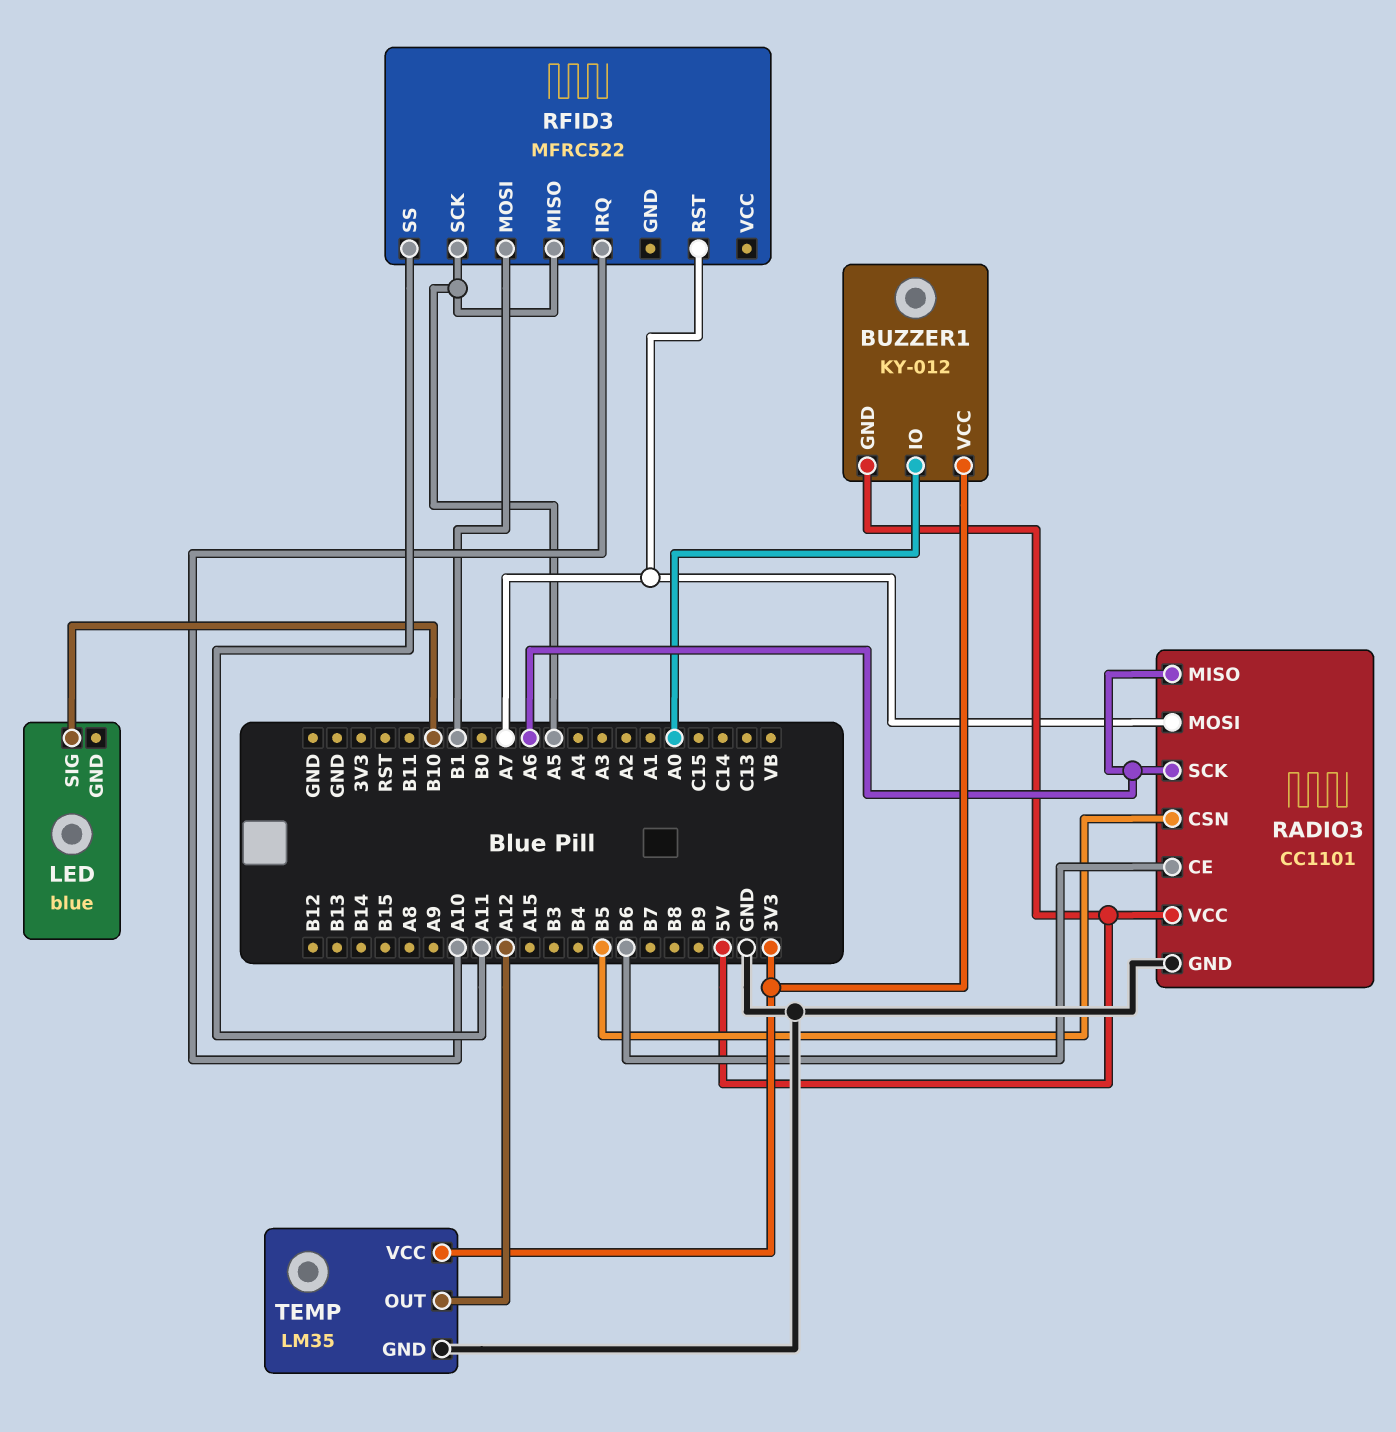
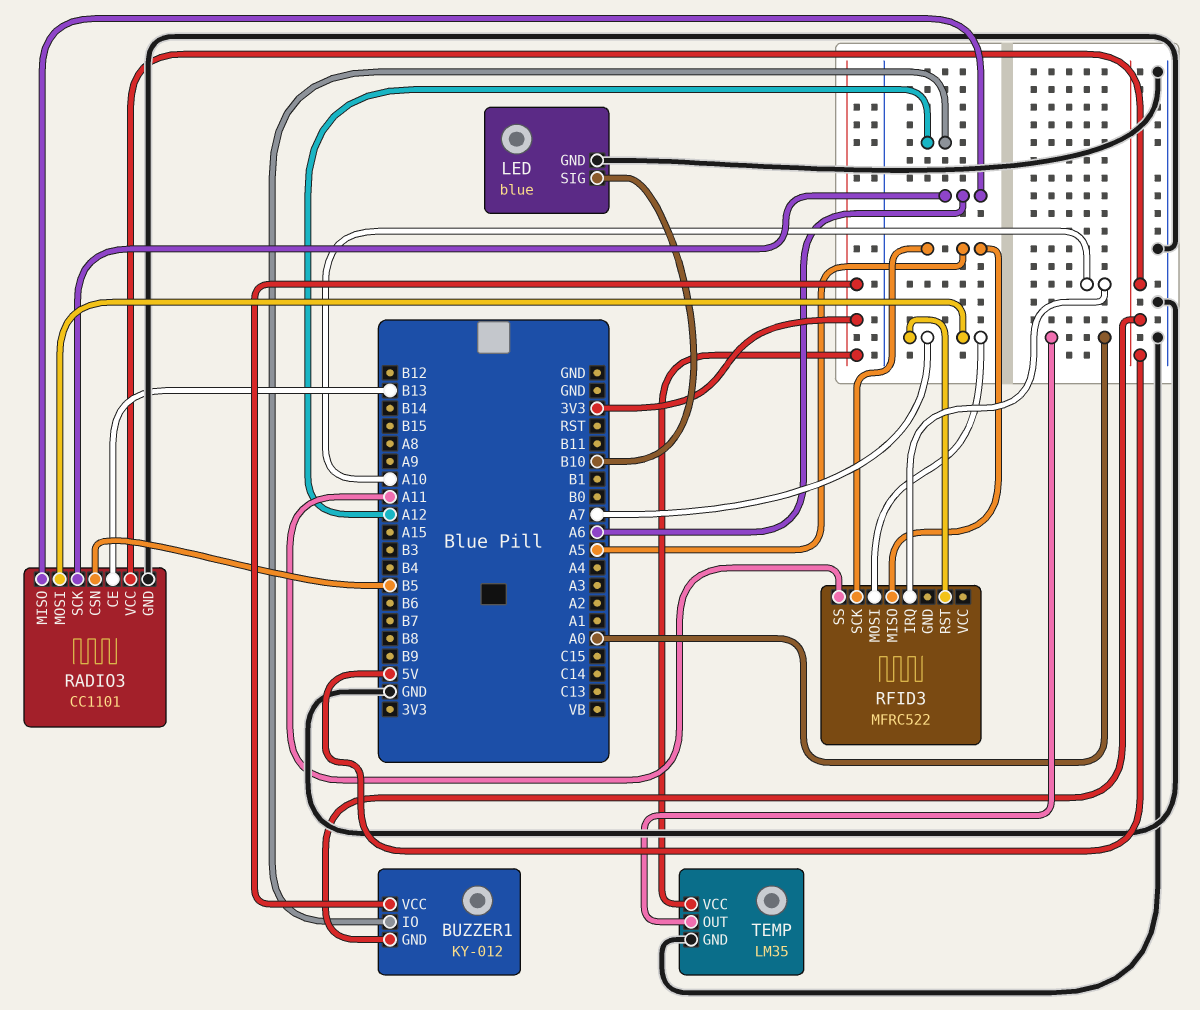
BUZZER1 pin IO: A0 -> A12
LED pin GND: none -> GND
RADIO3 pin CE: B6 -> B13
RFID3 pin MOSI: B1 -> A7
TEMP pin OUT: A12 -> A0

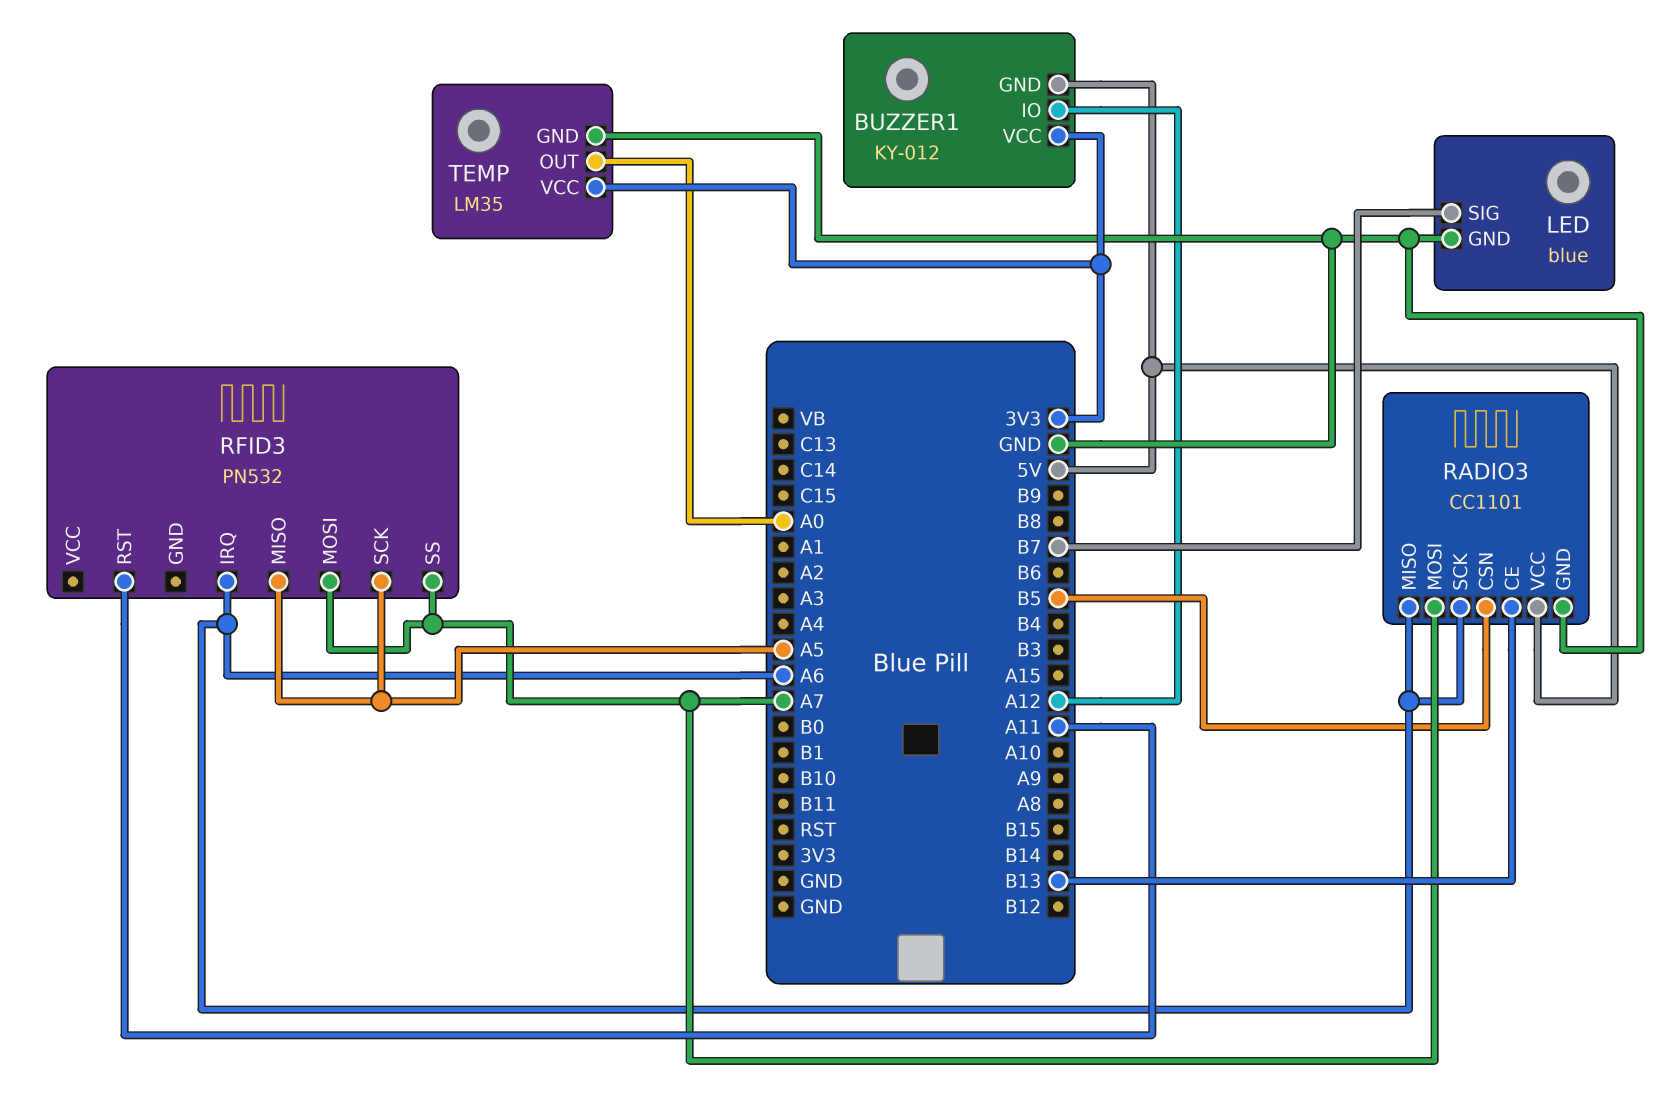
LED pin SIG: B10 -> B7
RFID3: MFRC522 -> PN532
RFID3 pin IRQ: A10 -> A6
RFID3 pin RST: A7 -> A11
RFID3 pin SS: A11 -> A7

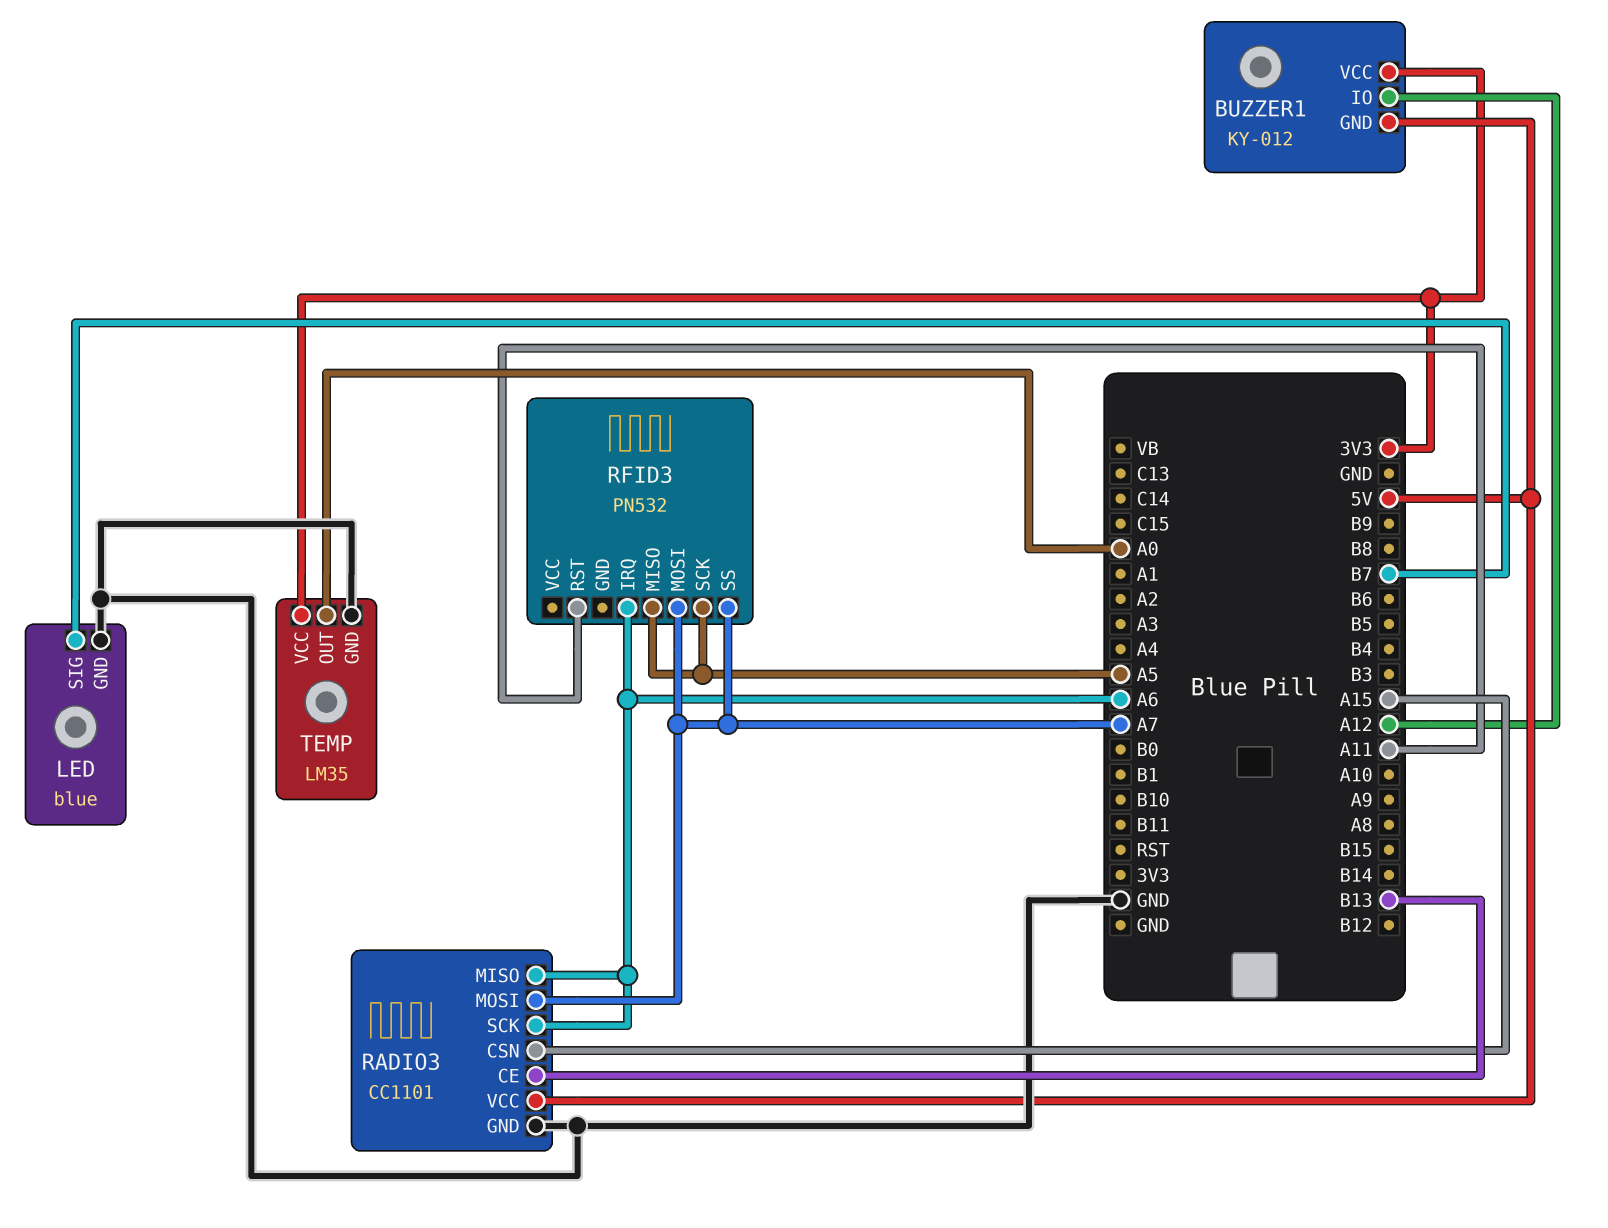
RADIO3 pin CSN: B5 -> A15

